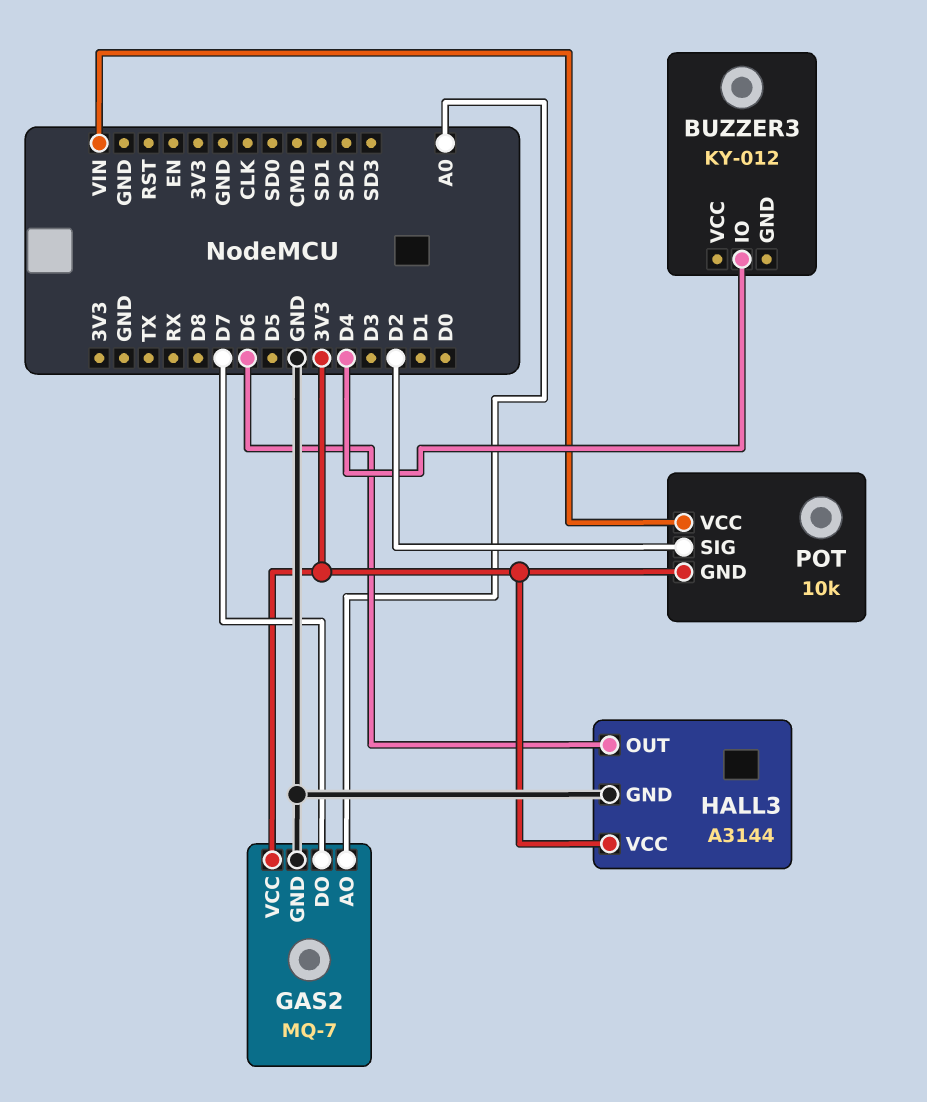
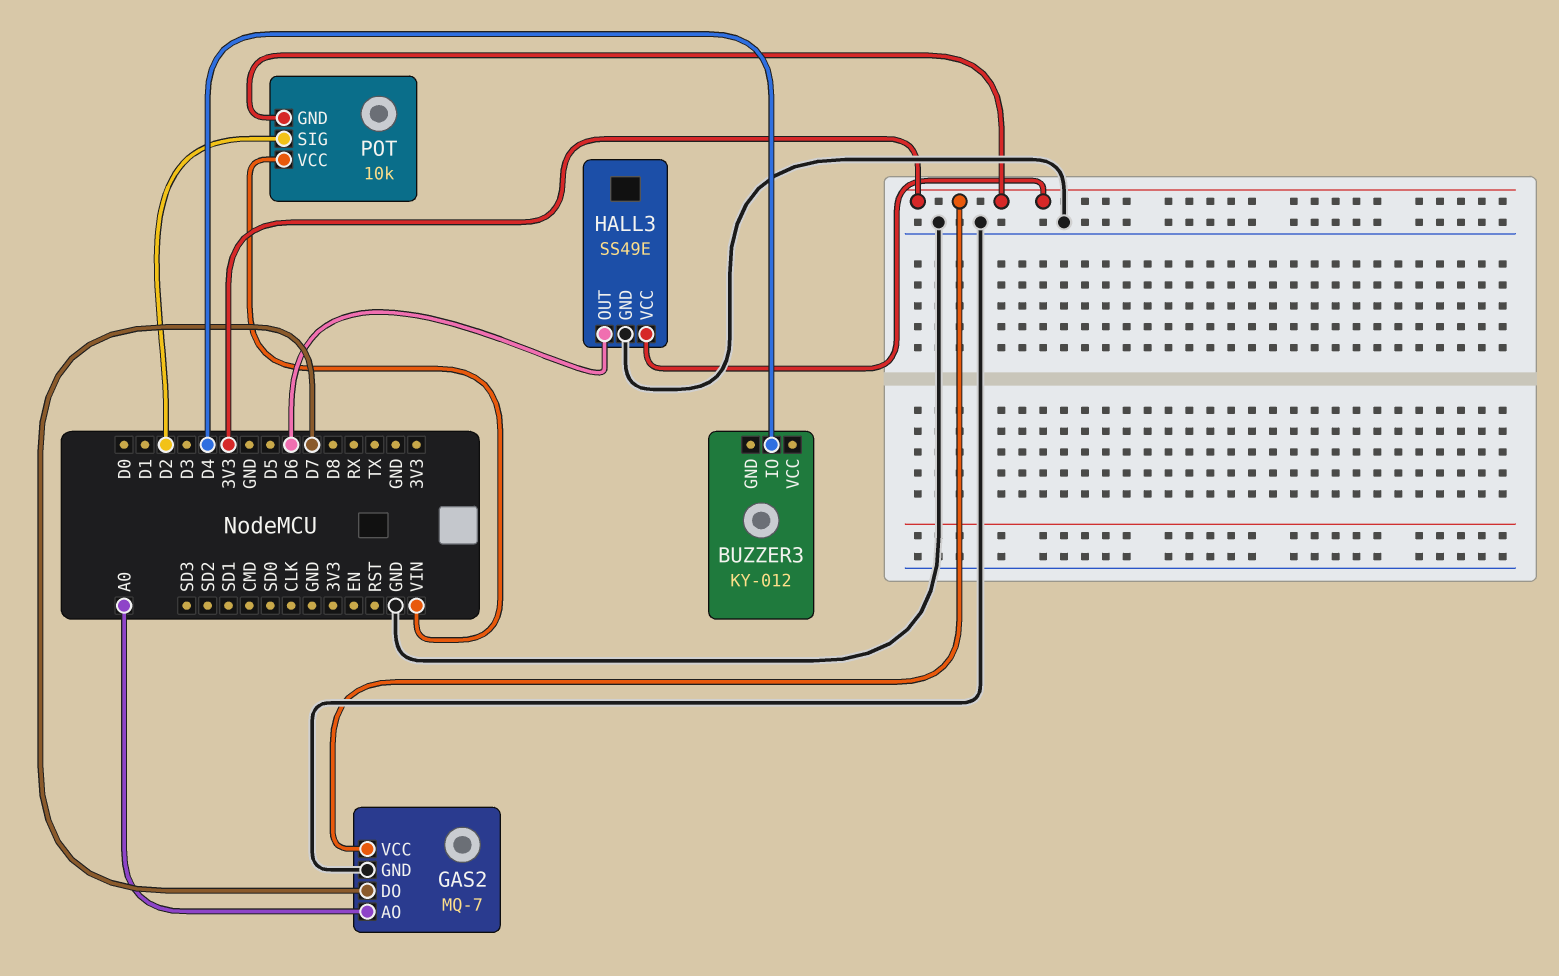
HALL3: A3144 -> SS49E

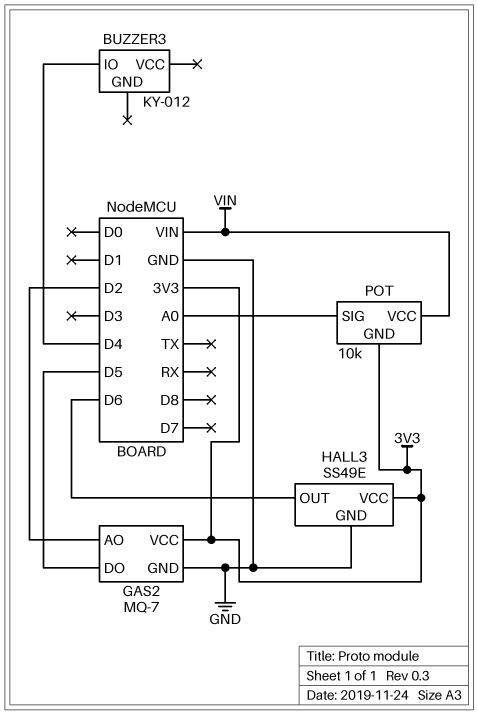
GAS2 pin AO: A0 -> D2
GAS2 pin DO: D7 -> D5
POT pin SIG: D2 -> A0

